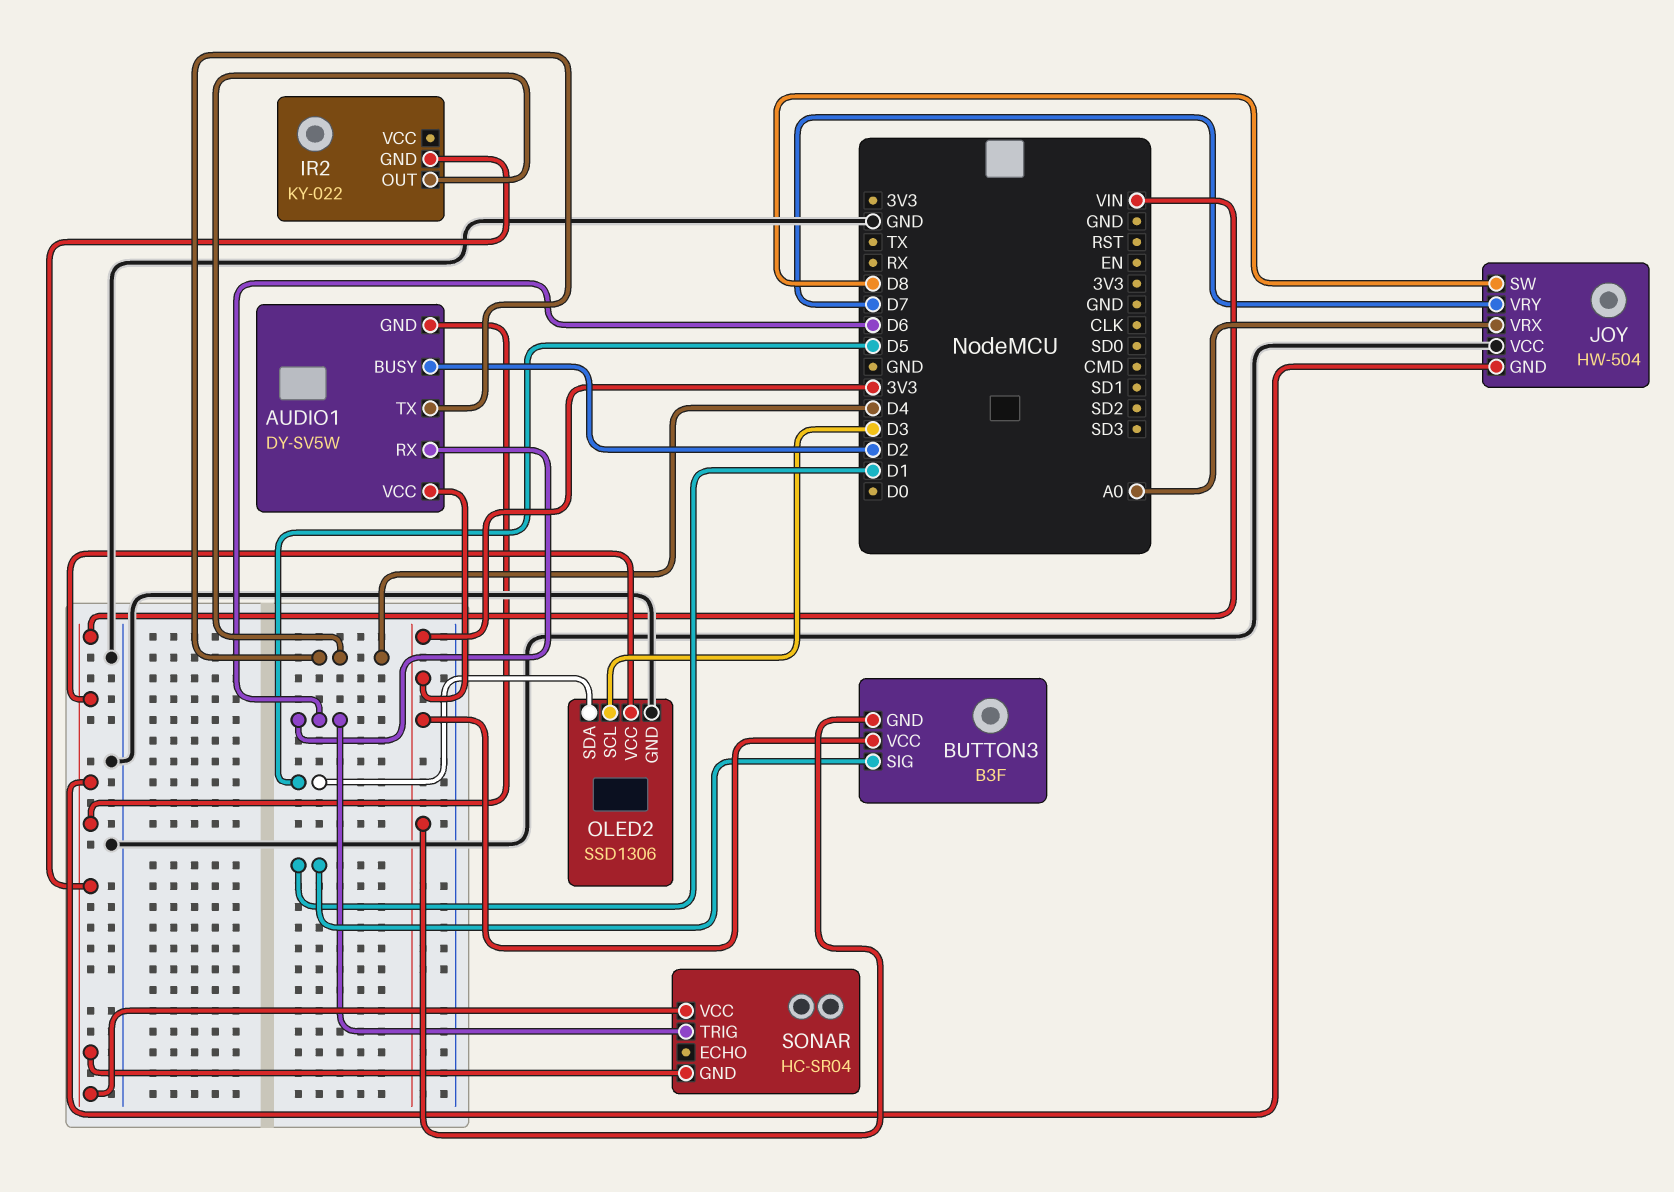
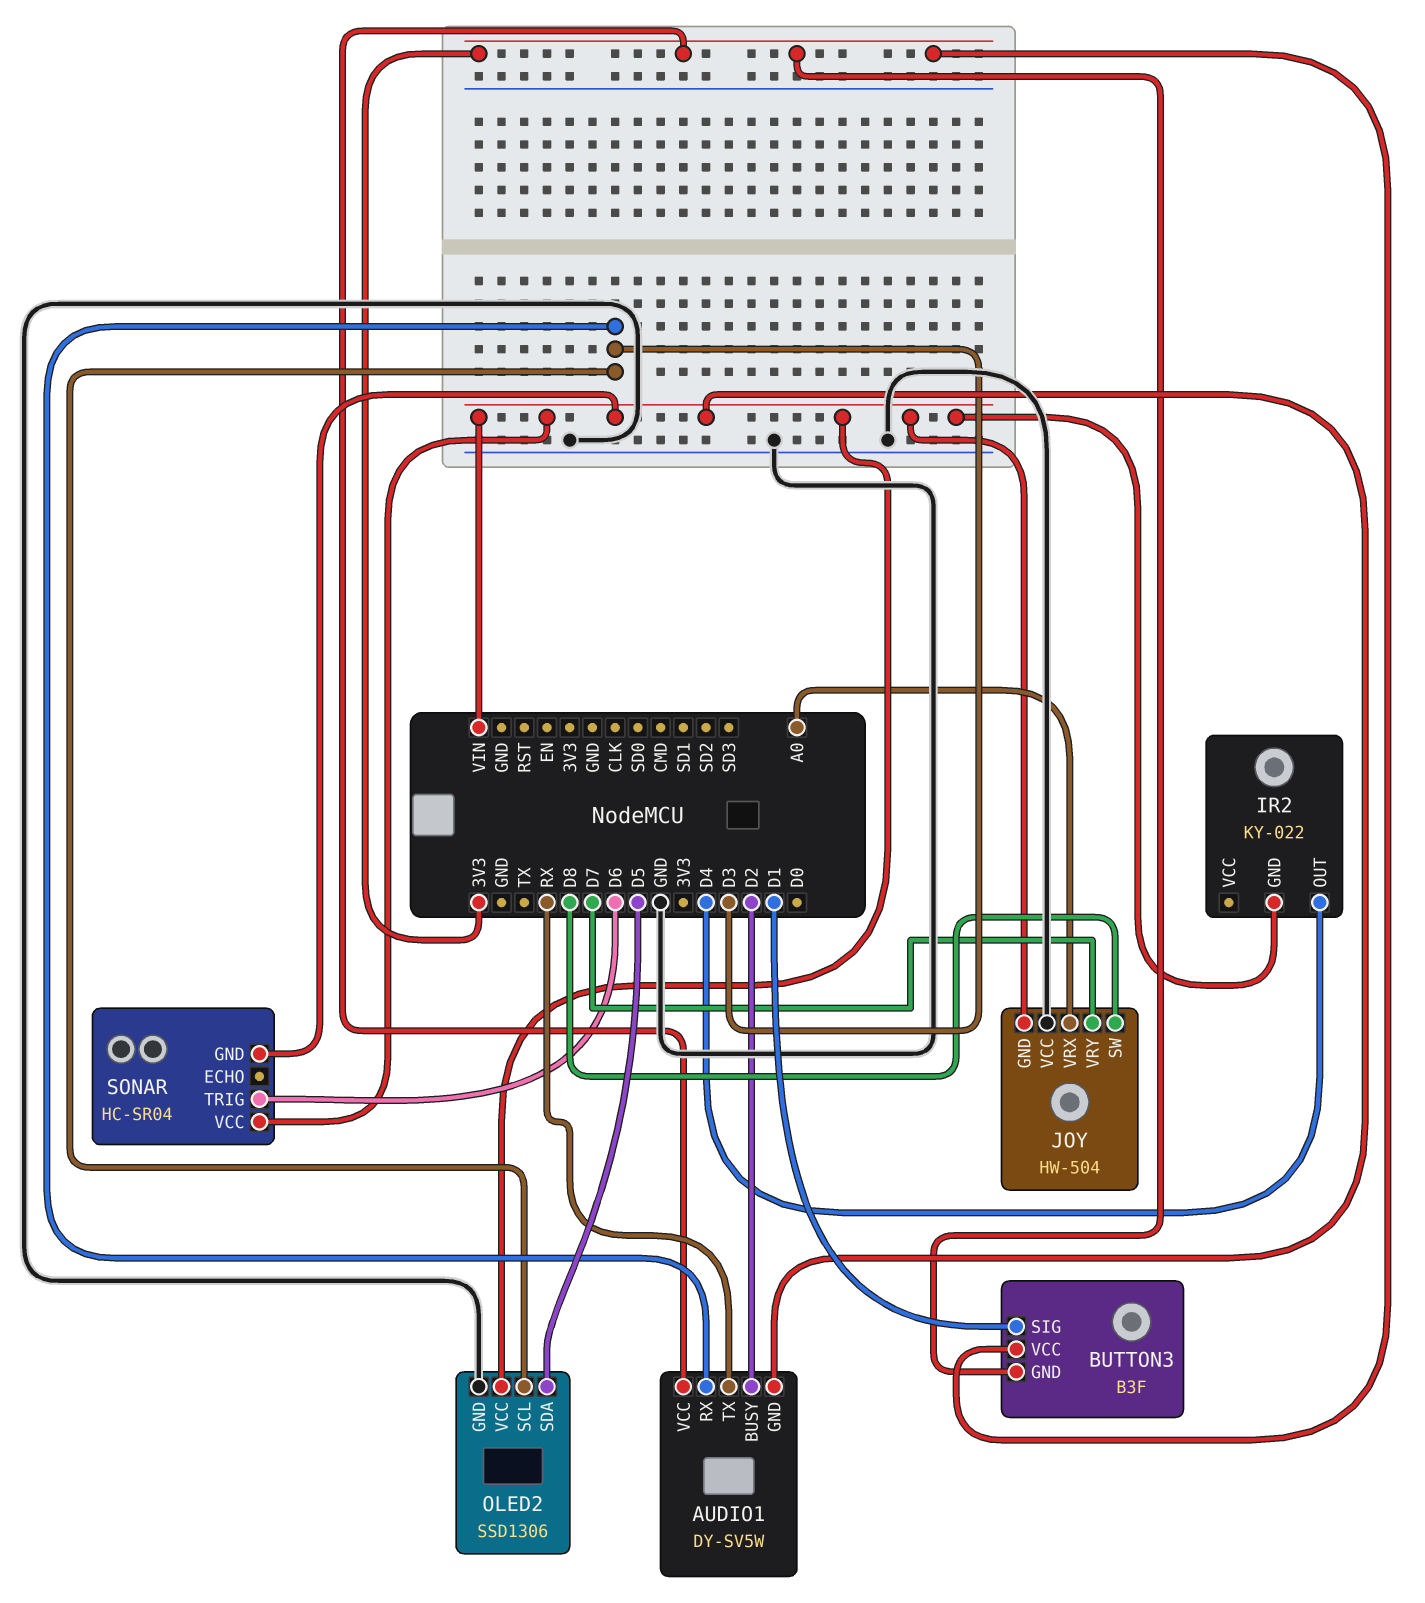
AUDIO1 pin RX: D6 -> D3
AUDIO1 pin TX: D4 -> RX

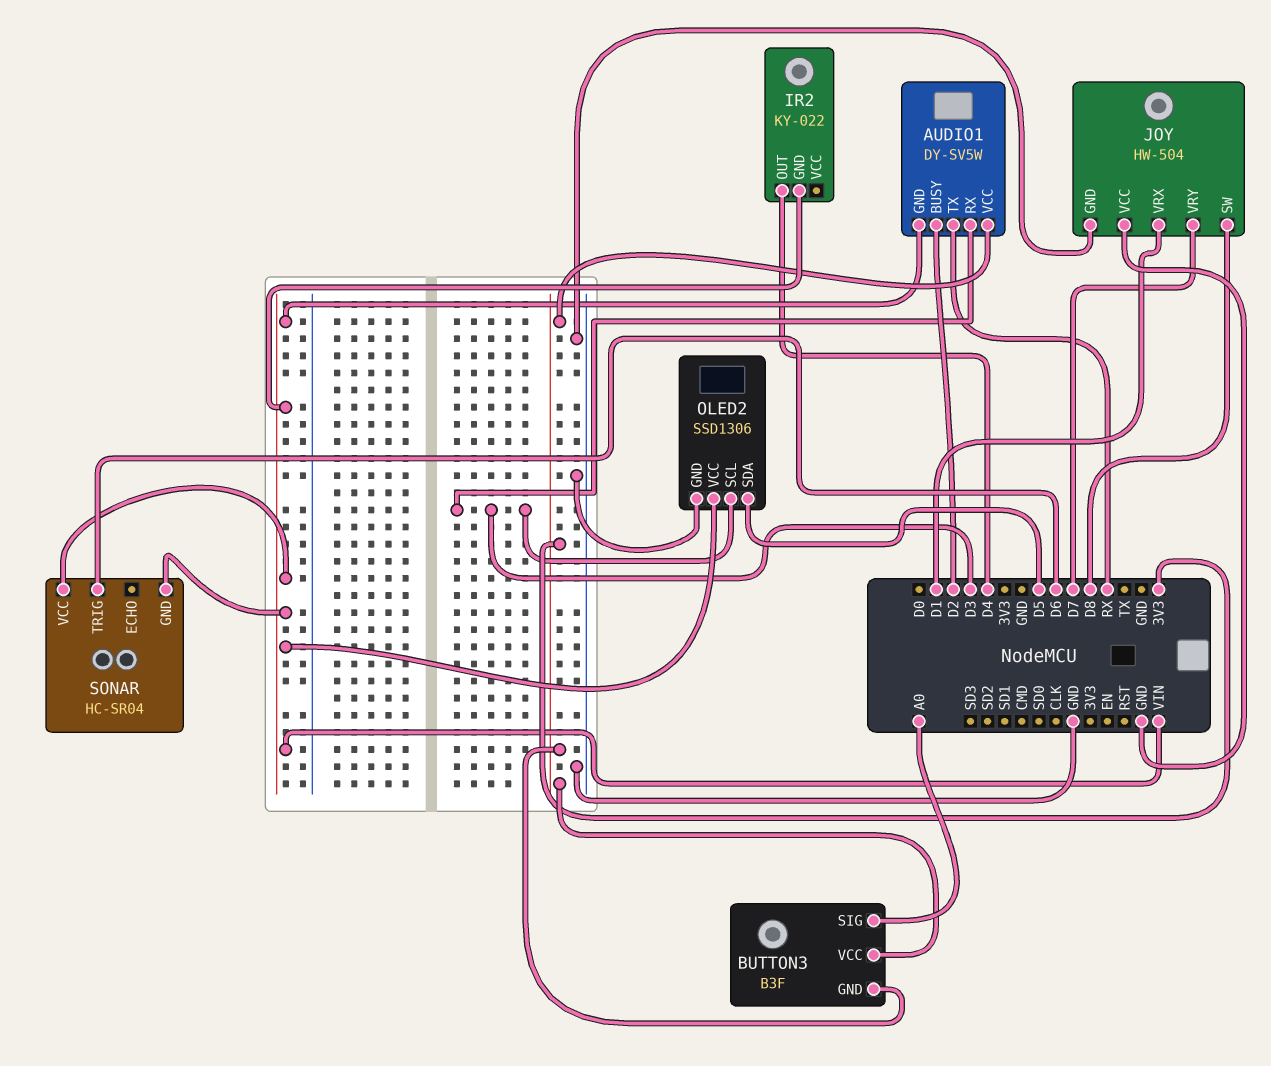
BUTTON3 pin SIG: D1 -> A0
JOY pin GND: VIN -> GND
JOY pin VRX: A0 -> D1

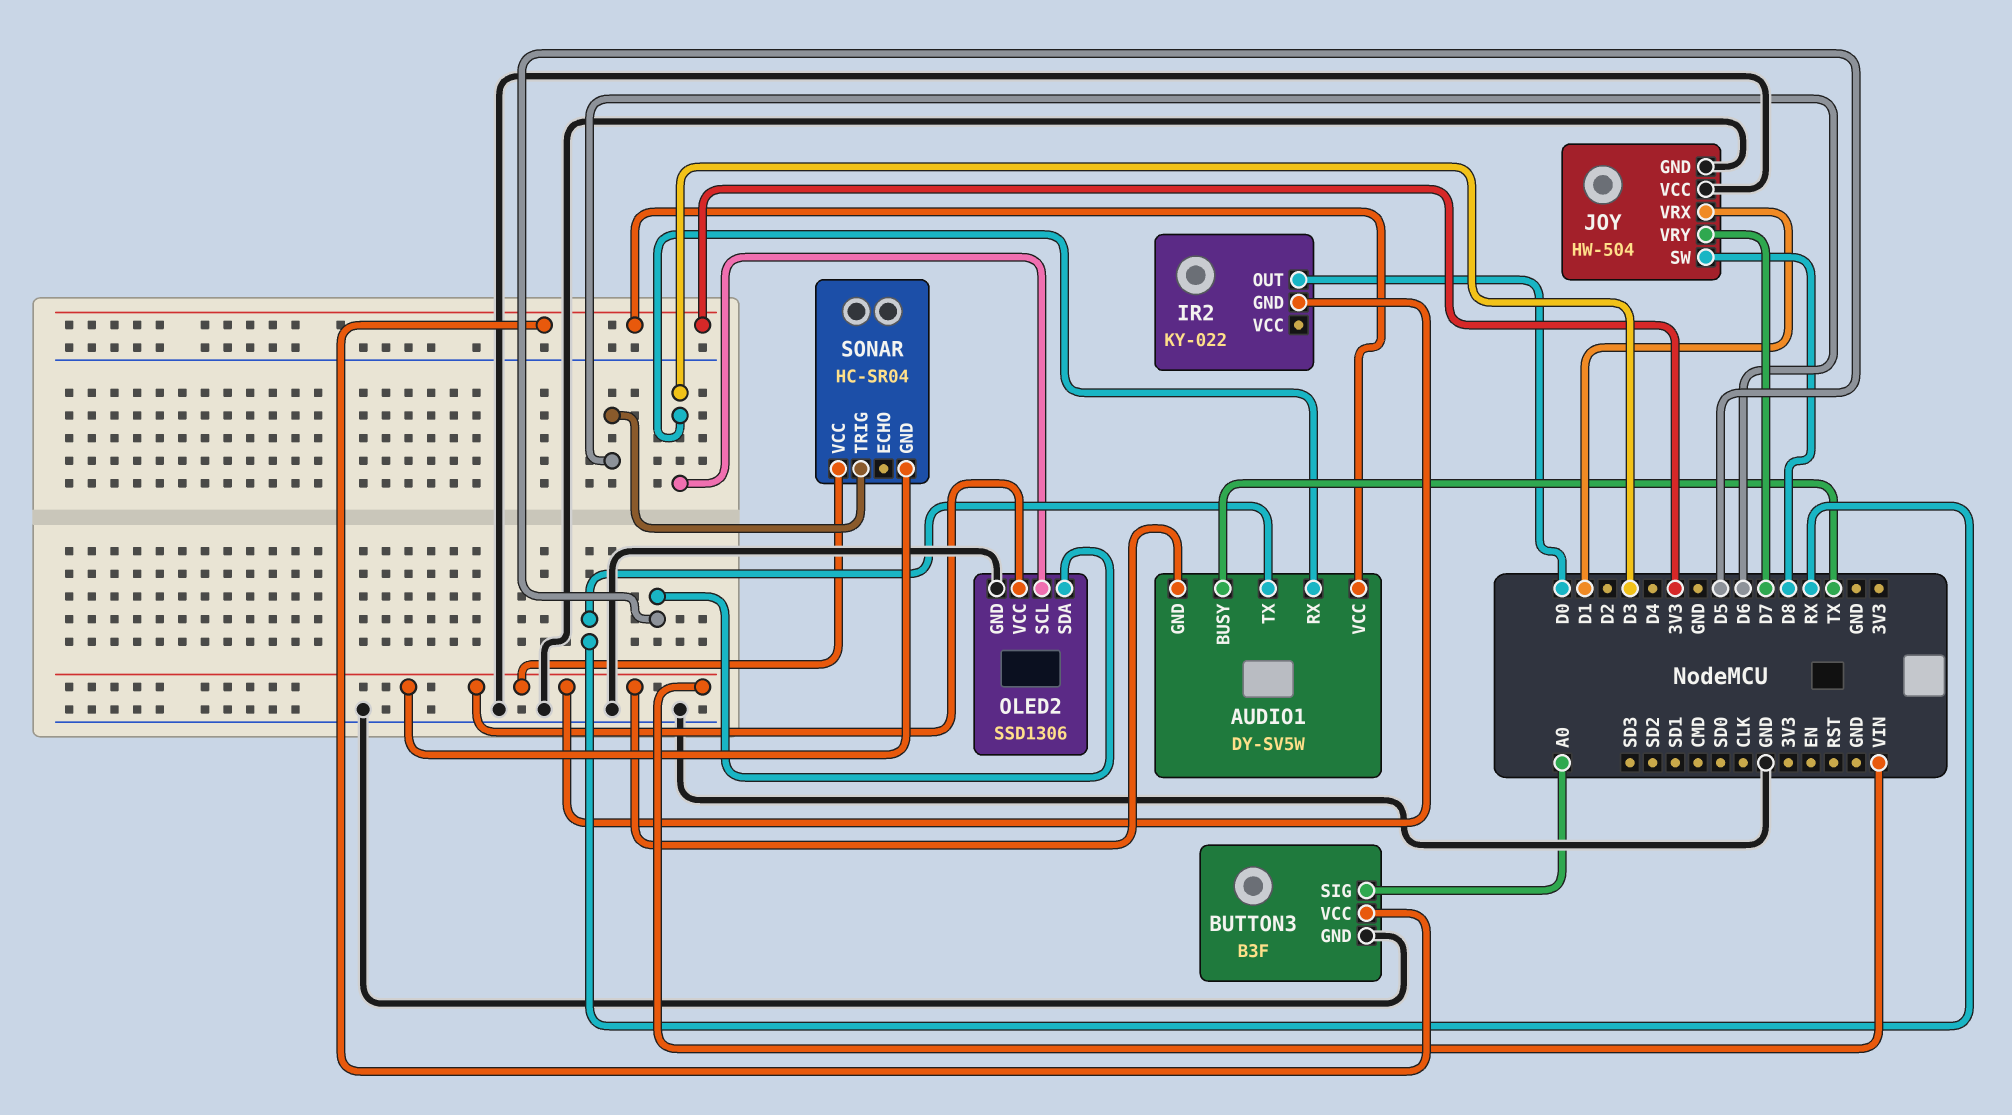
AUDIO1 pin BUSY: D2 -> TX
BUTTON3 pin GND: 3V3 -> GND
IR2 pin OUT: D4 -> D0

